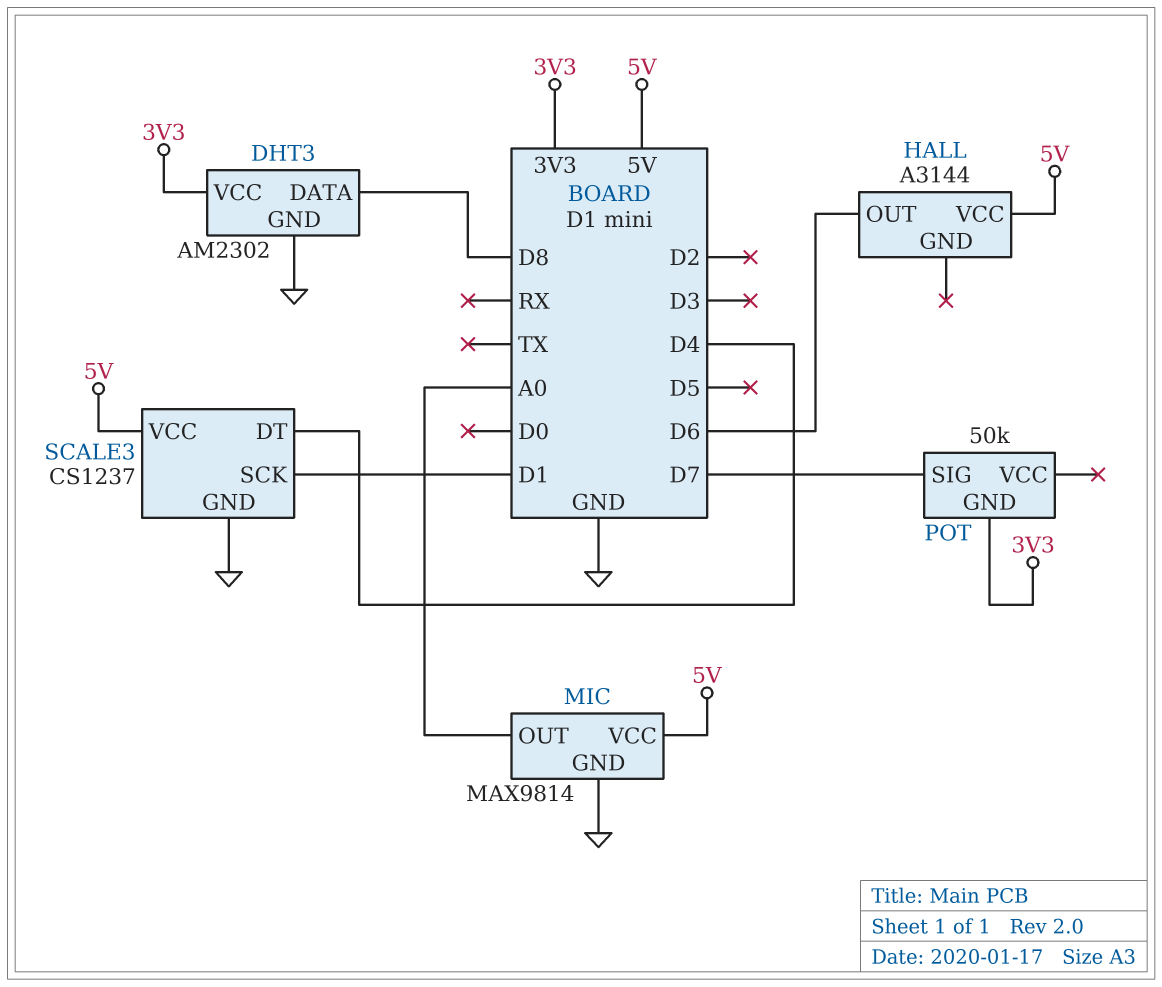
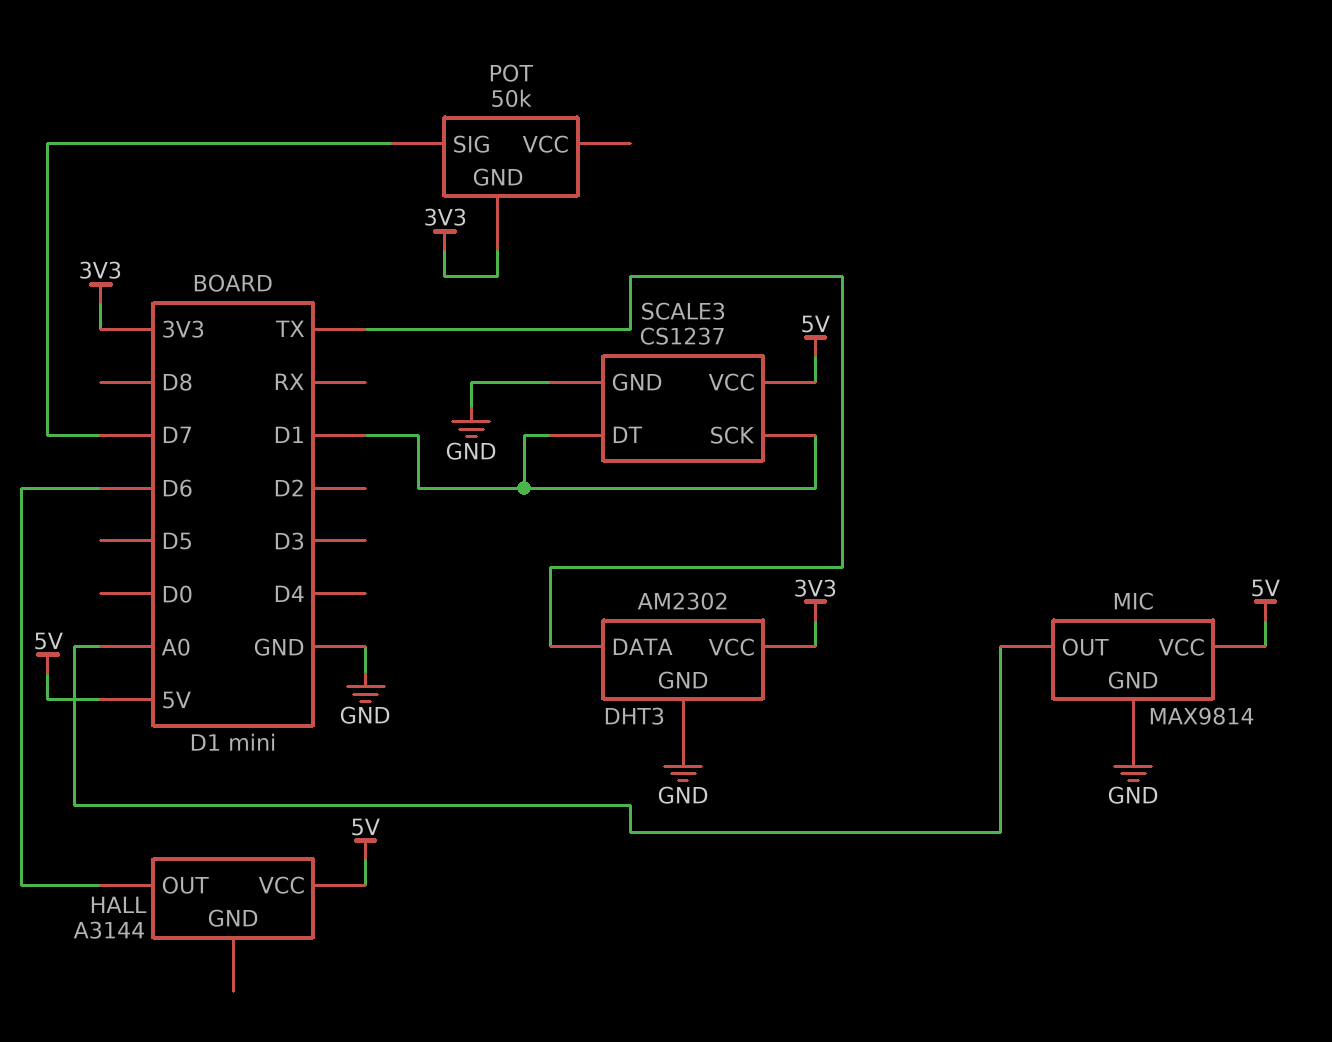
DHT3 pin DATA: D8 -> TX
SCALE3 pin DT: D4 -> D1

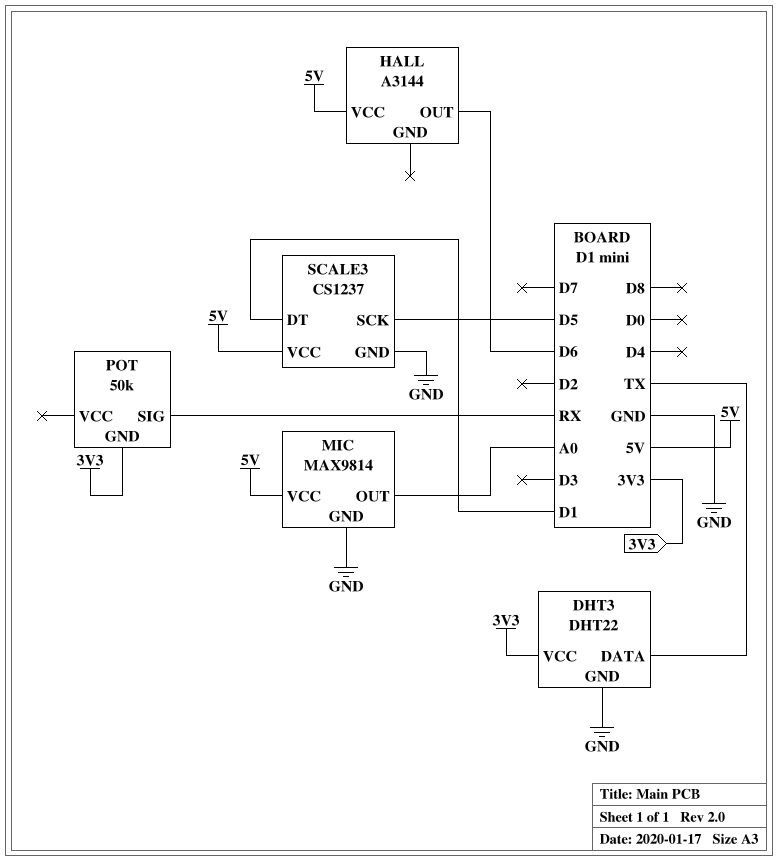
DHT3: AM2302 -> DHT22
POT pin SIG: D7 -> RX
SCALE3 pin SCK: D1 -> D5

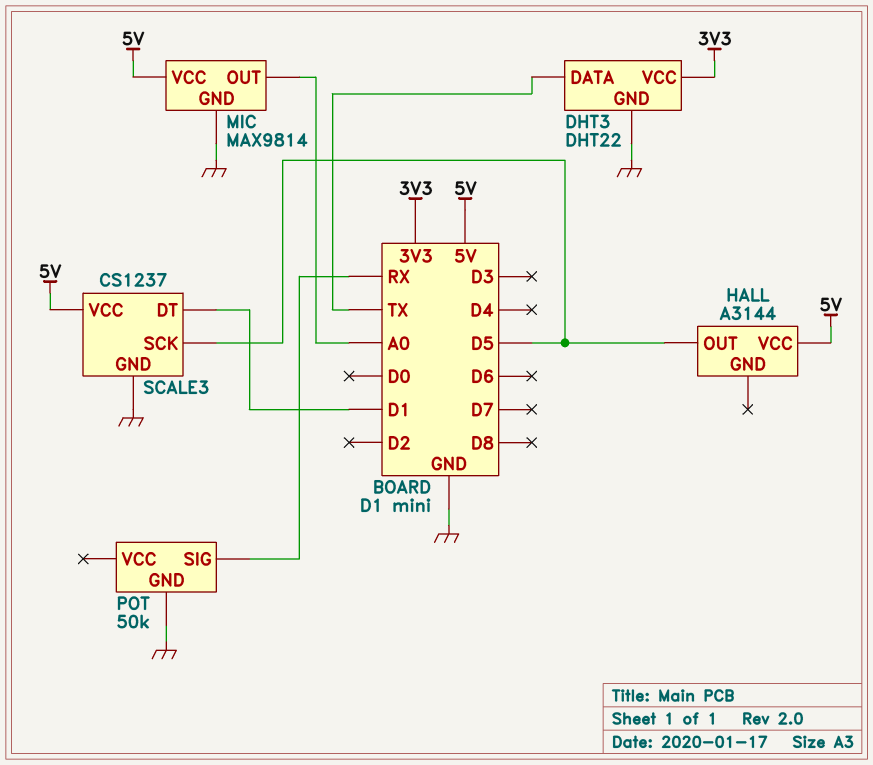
HALL pin OUT: D6 -> D5
POT pin GND: 3V3 -> GND

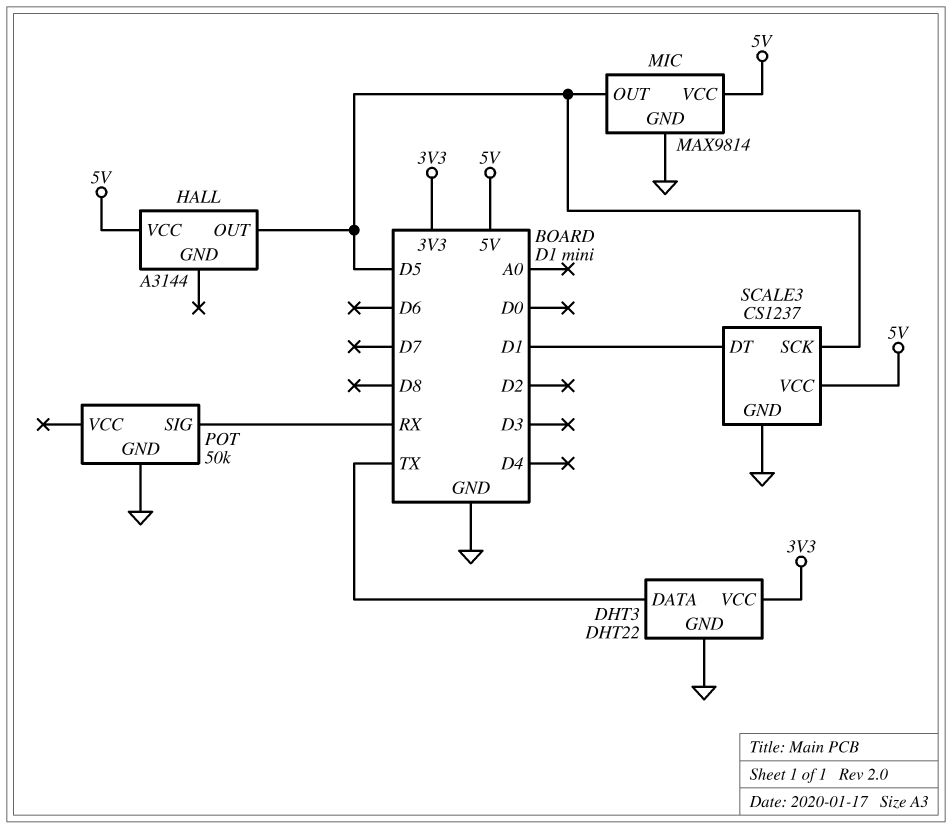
MIC pin OUT: A0 -> D5

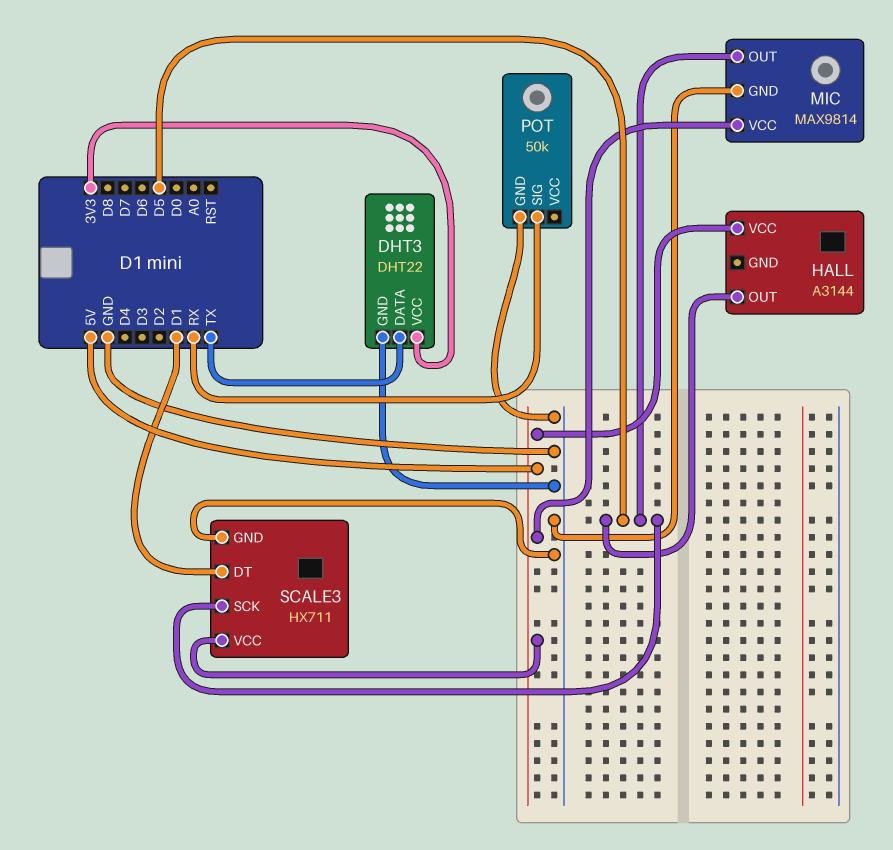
SCALE3: CS1237 -> HX711

